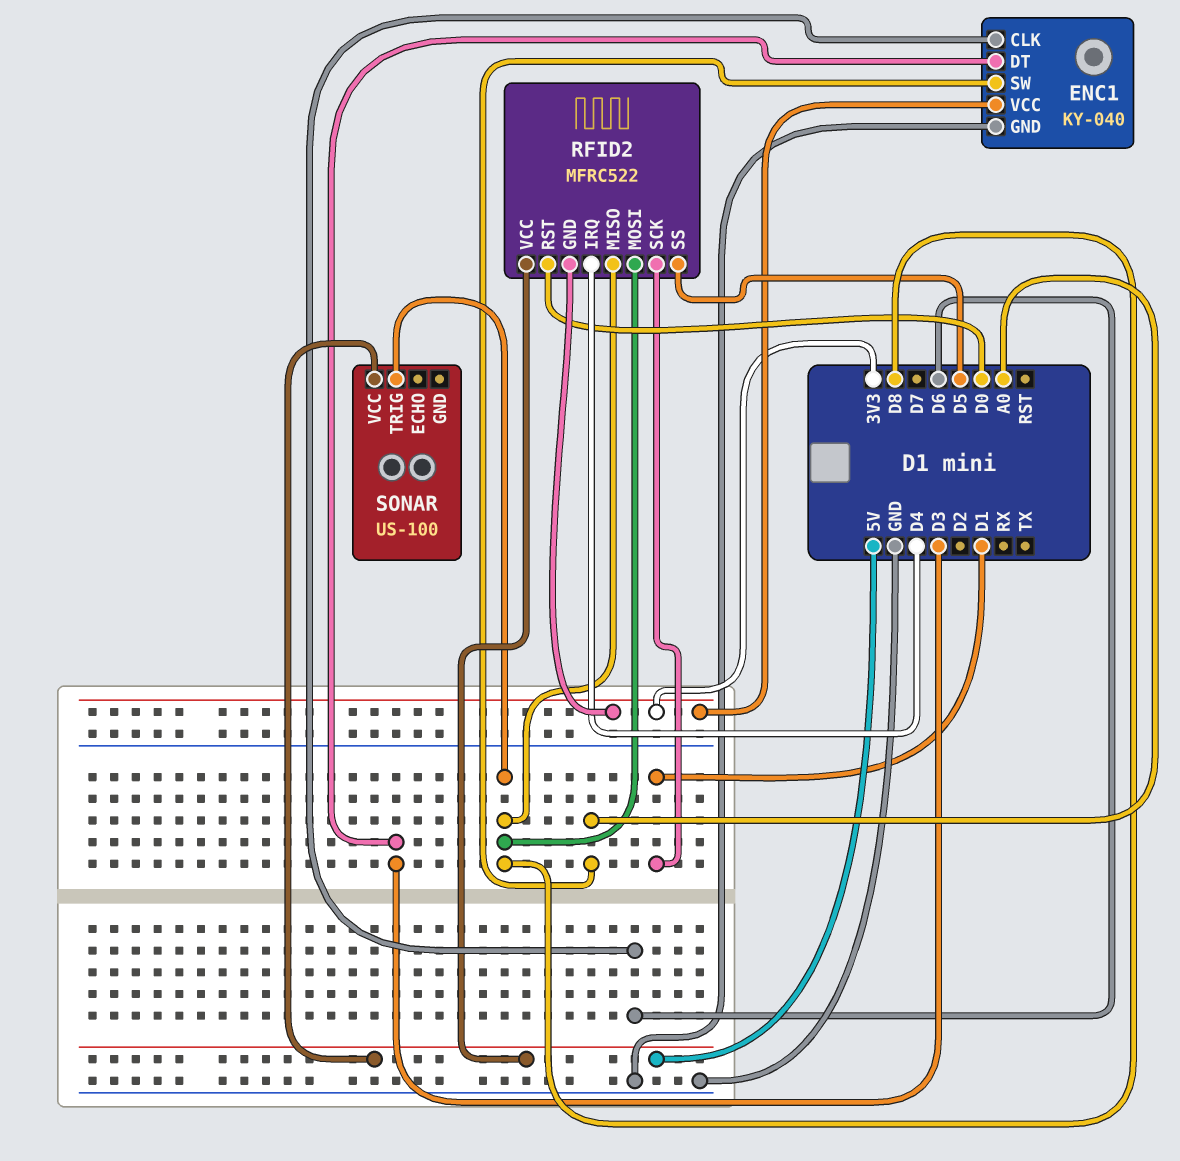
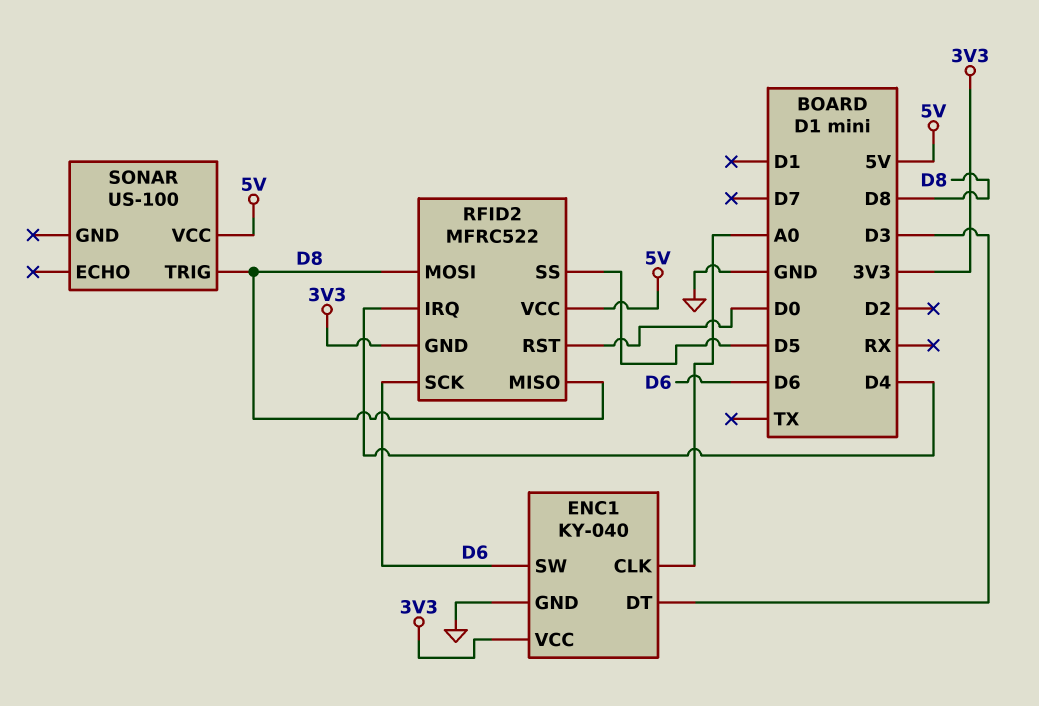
ENC1 pin CLK: D6 -> A0
ENC1 pin SW: A0 -> D6
RFID2 pin SCK: D1 -> D6

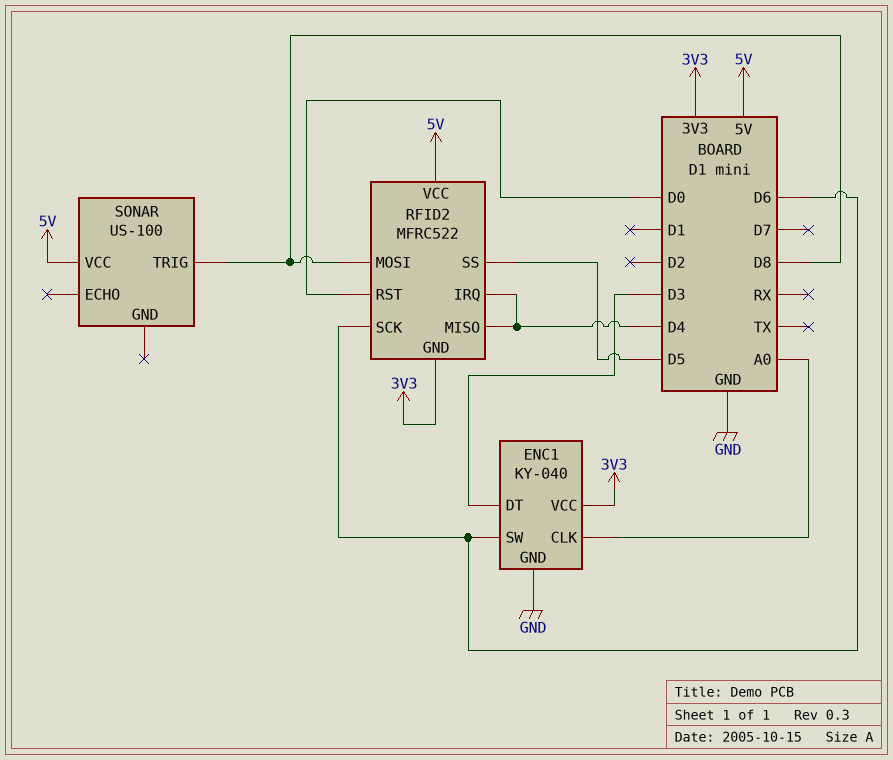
RFID2 pin MISO: D8 -> D4

